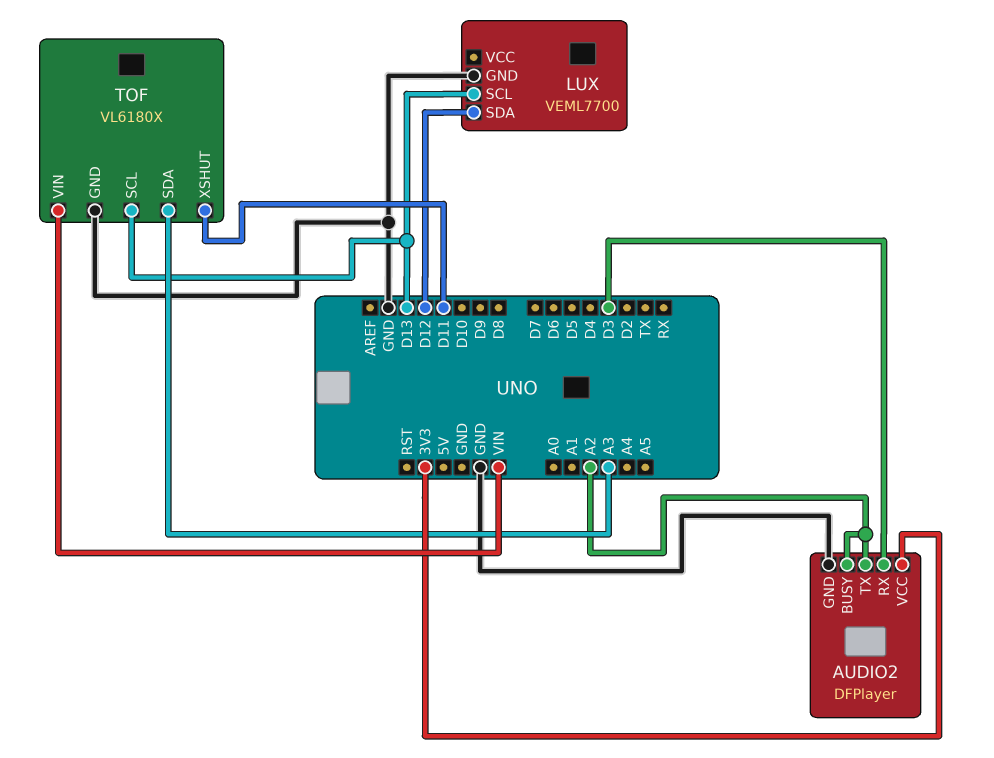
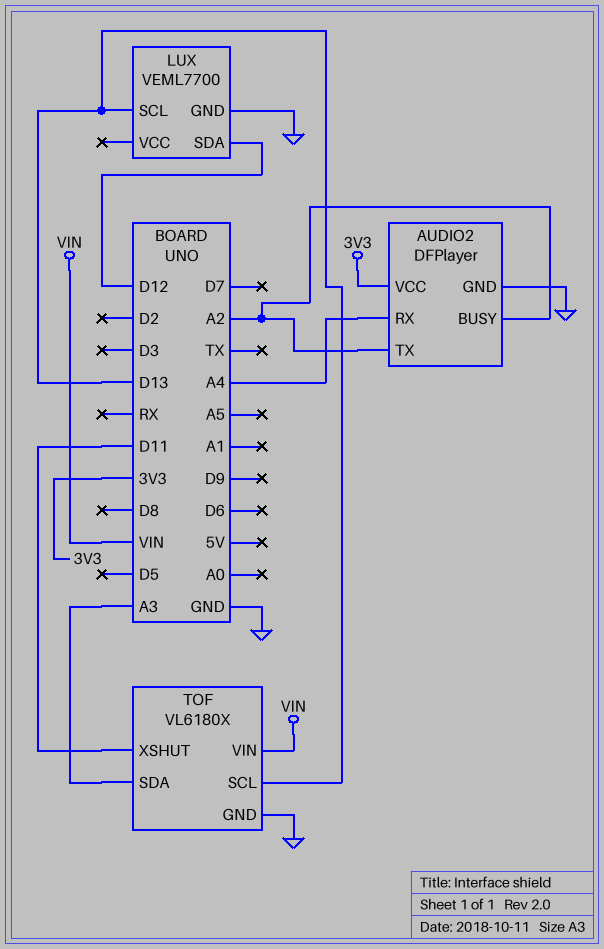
AUDIO2 pin RX: D3 -> A4

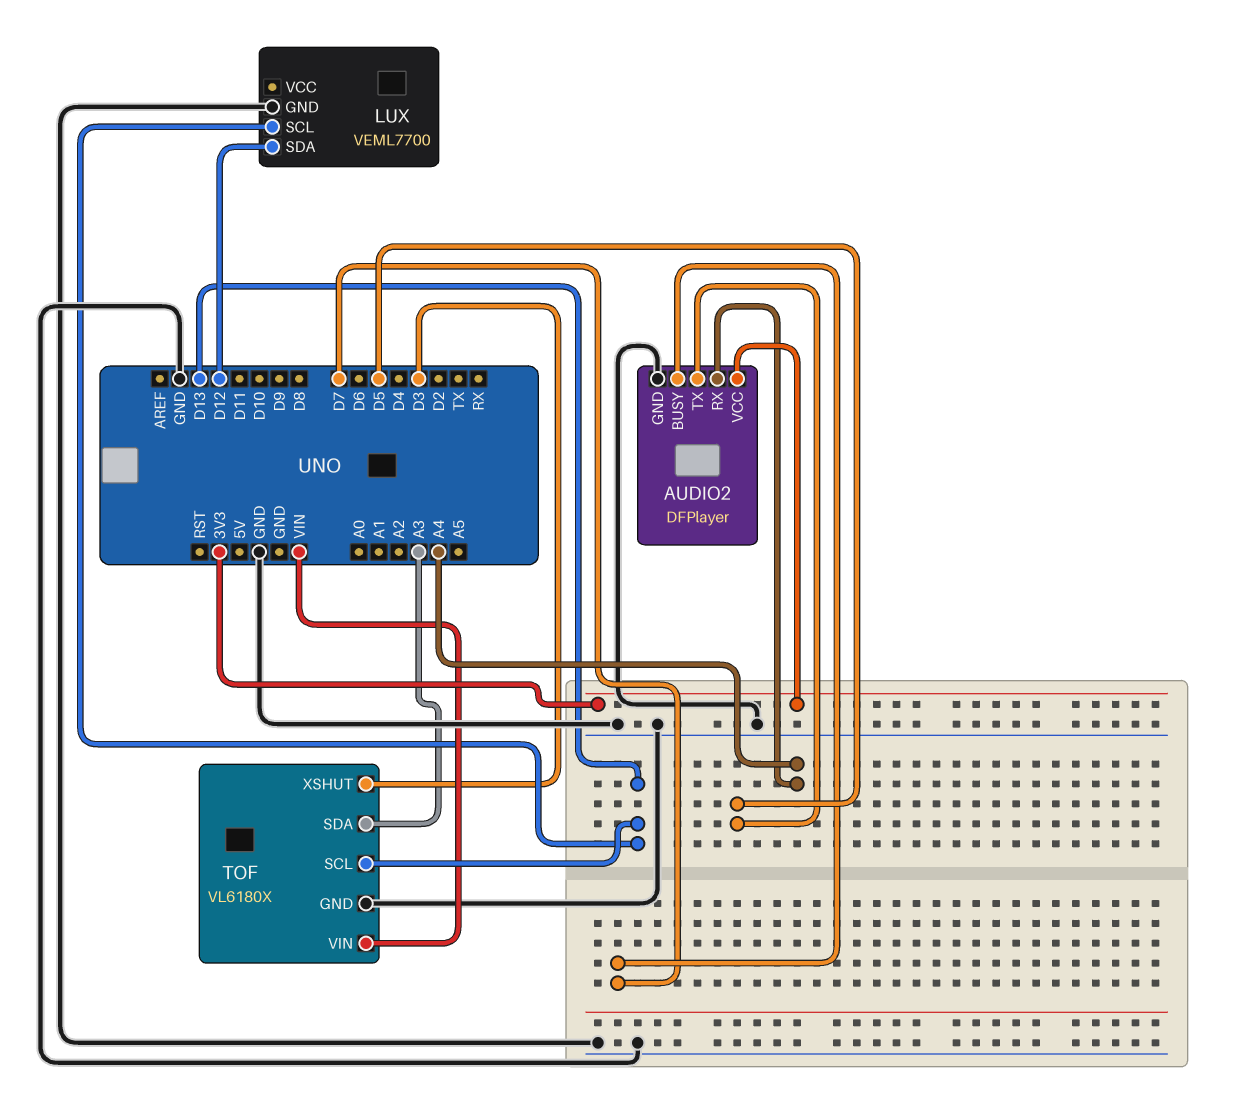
AUDIO2 pin BUSY: A2 -> D7
AUDIO2 pin TX: A2 -> D5
TOF pin XSHUT: D11 -> D3

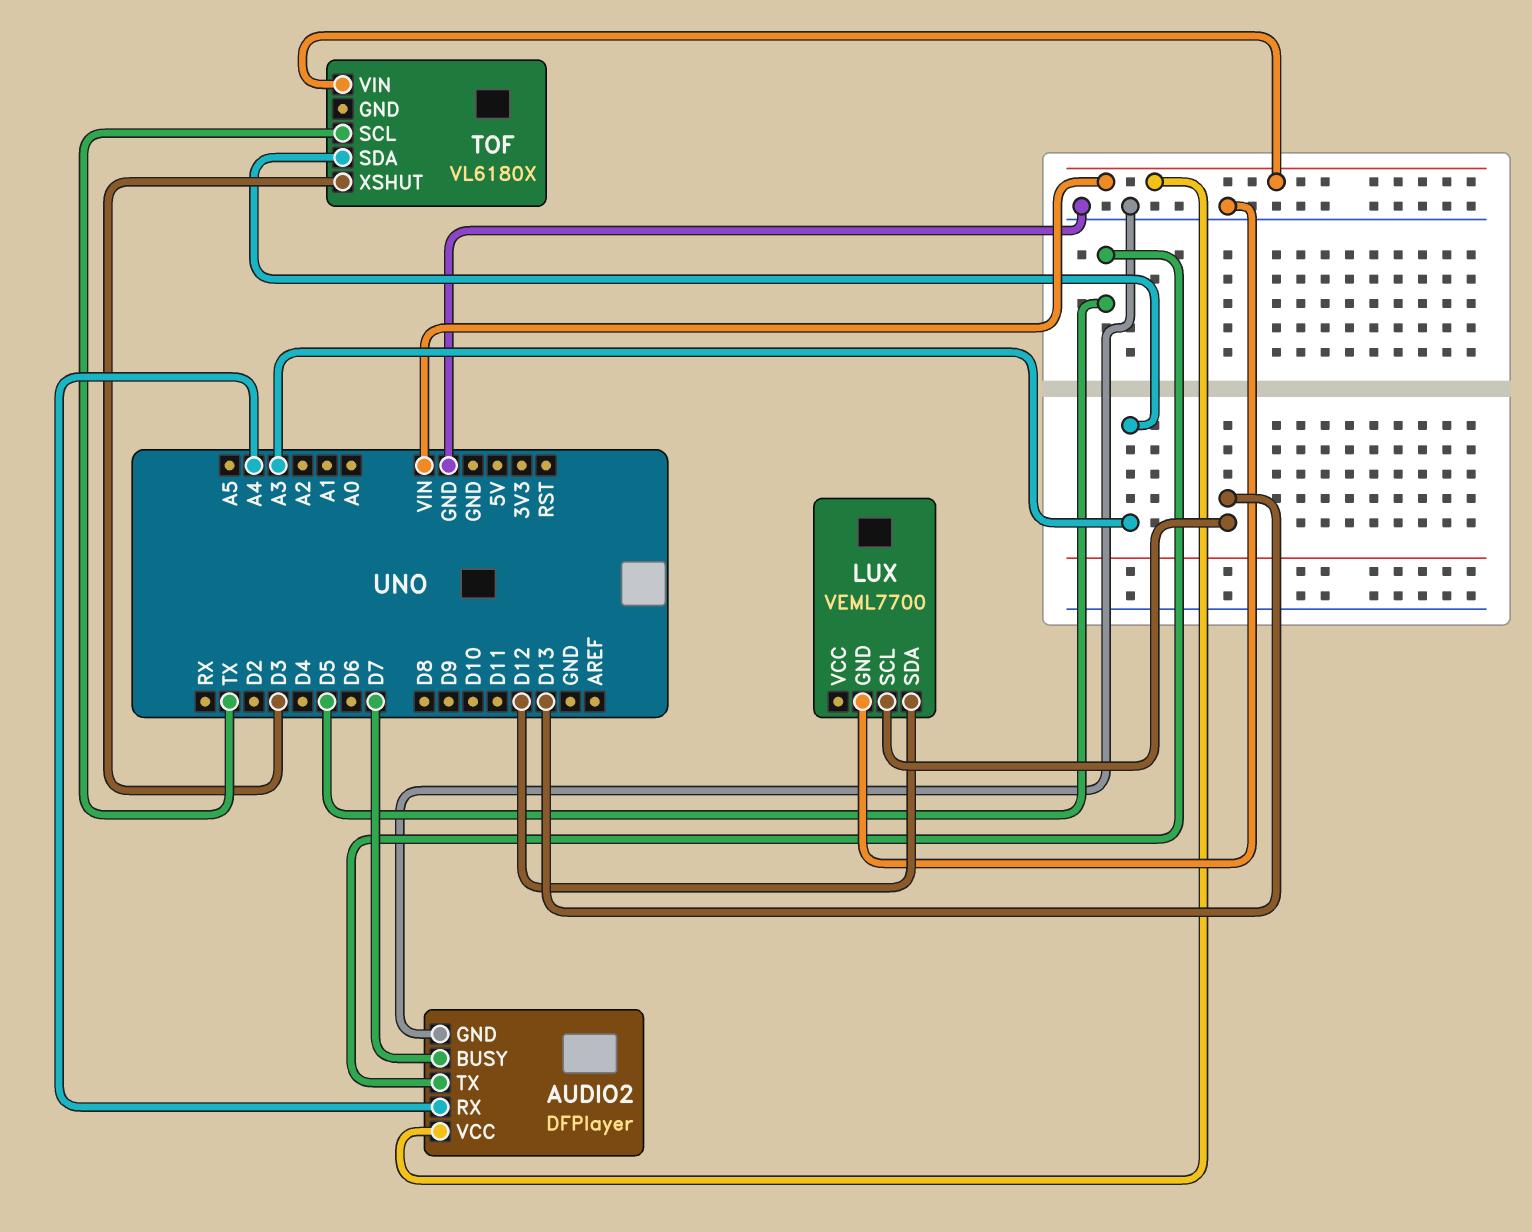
AUDIO2 pin VCC: 3V3 -> VIN
TOF pin GND: GND -> none
TOF pin SCL: D13 -> TX

